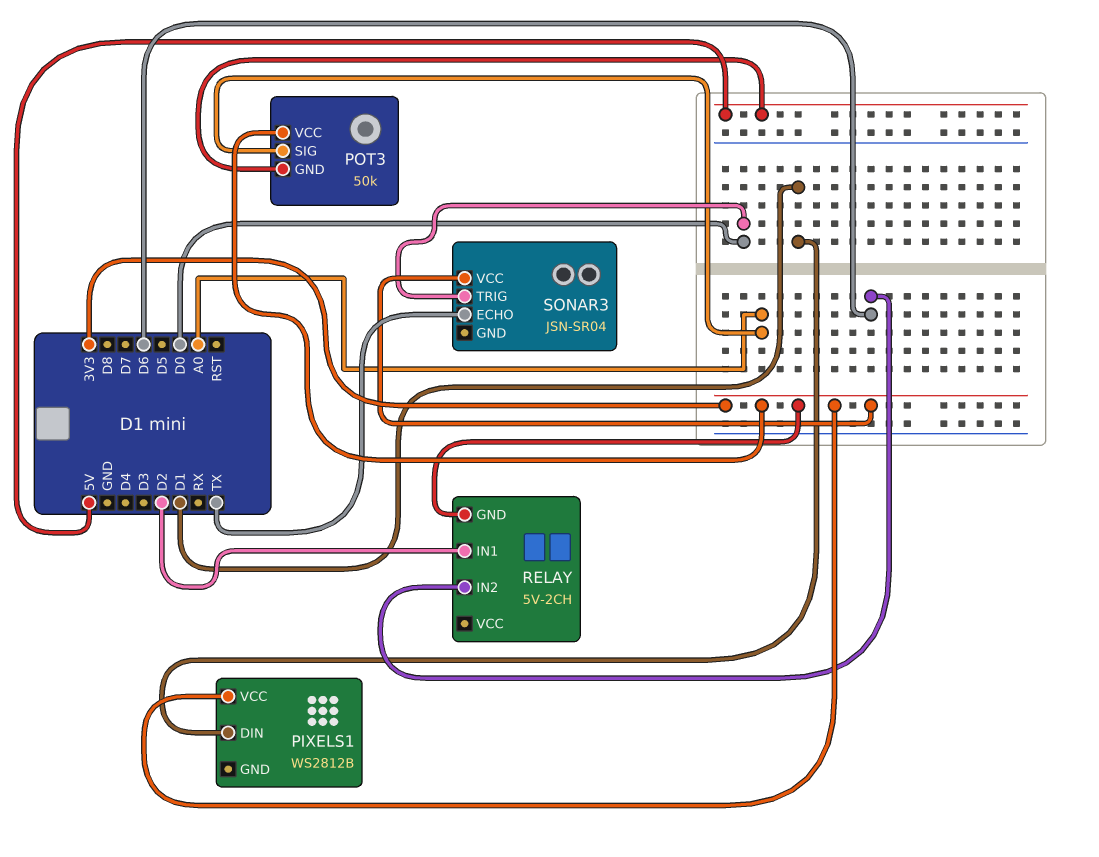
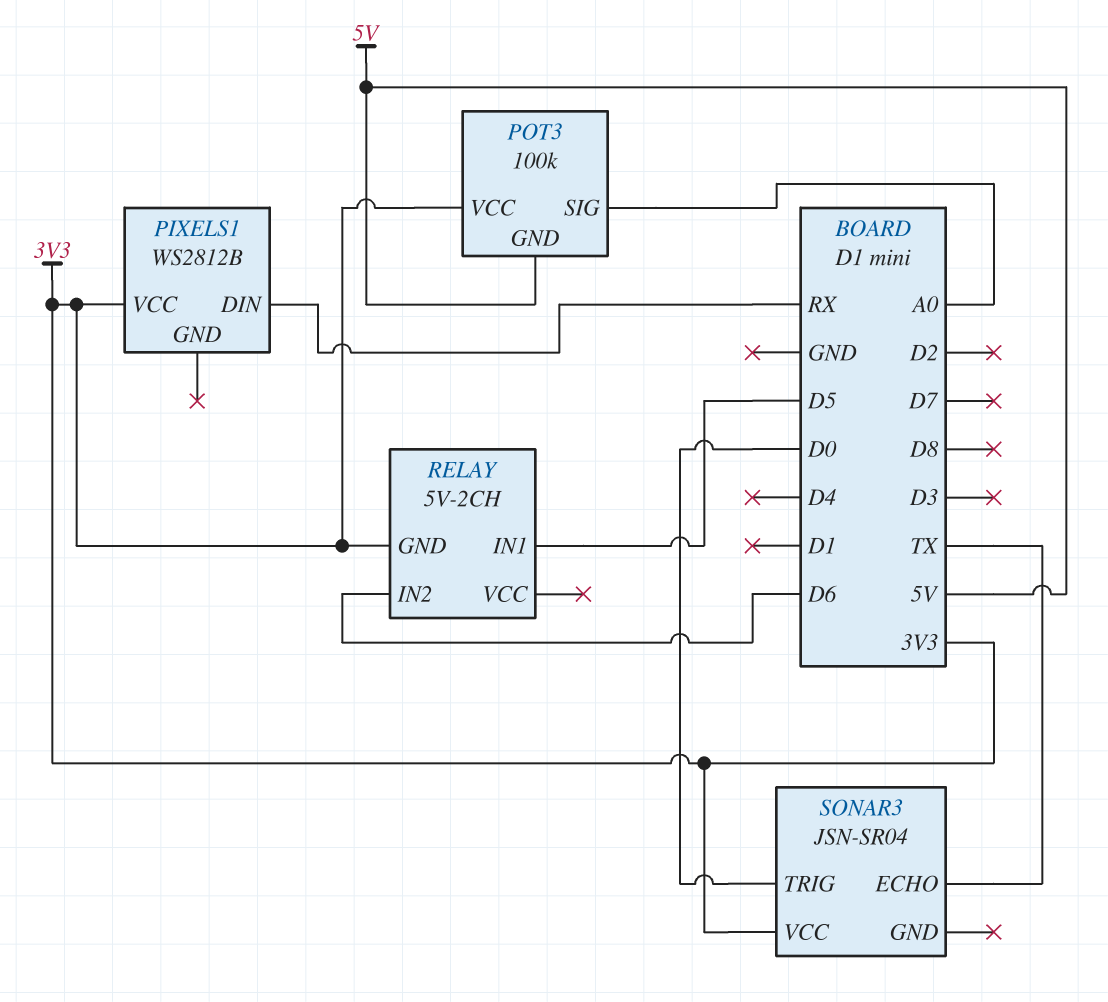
PIXELS1 pin DIN: D1 -> RX
POT3: 50k -> 100k
RELAY pin IN1: D2 -> D5

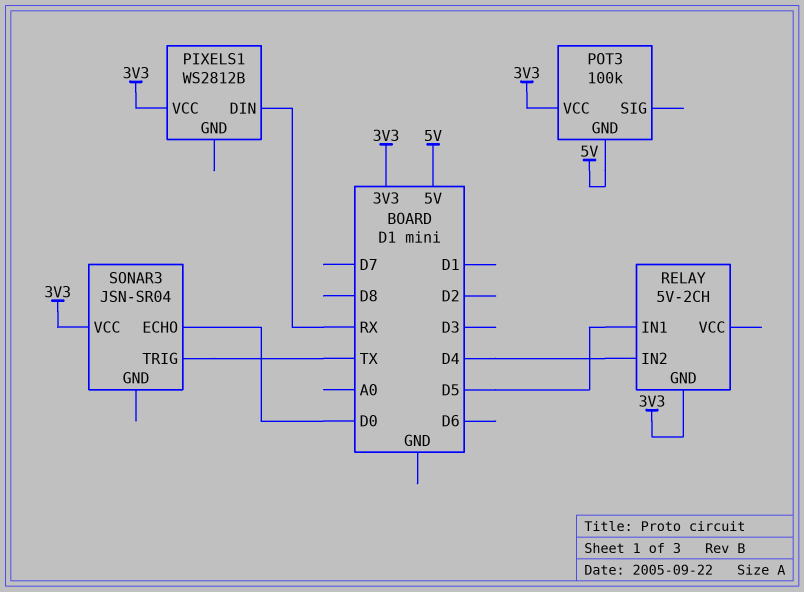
POT3 pin SIG: A0 -> none
RELAY pin IN2: D6 -> D4
SONAR3 pin ECHO: TX -> D0
SONAR3 pin TRIG: D0 -> TX

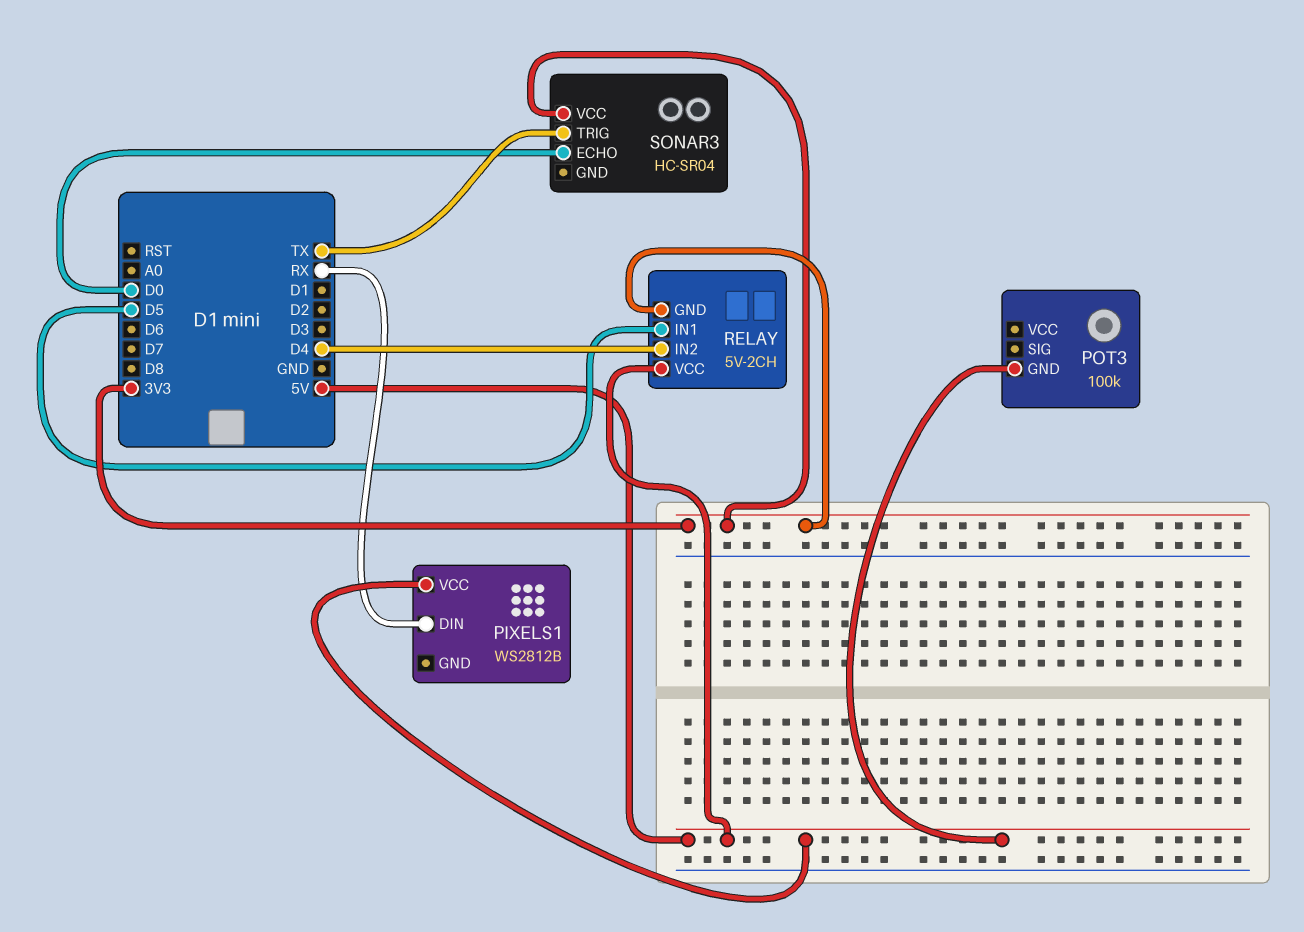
PIXELS1 pin VCC: 3V3 -> 5V
POT3 pin VCC: 3V3 -> none
RELAY pin VCC: none -> 5V
SONAR3: JSN-SR04 -> HC-SR04

